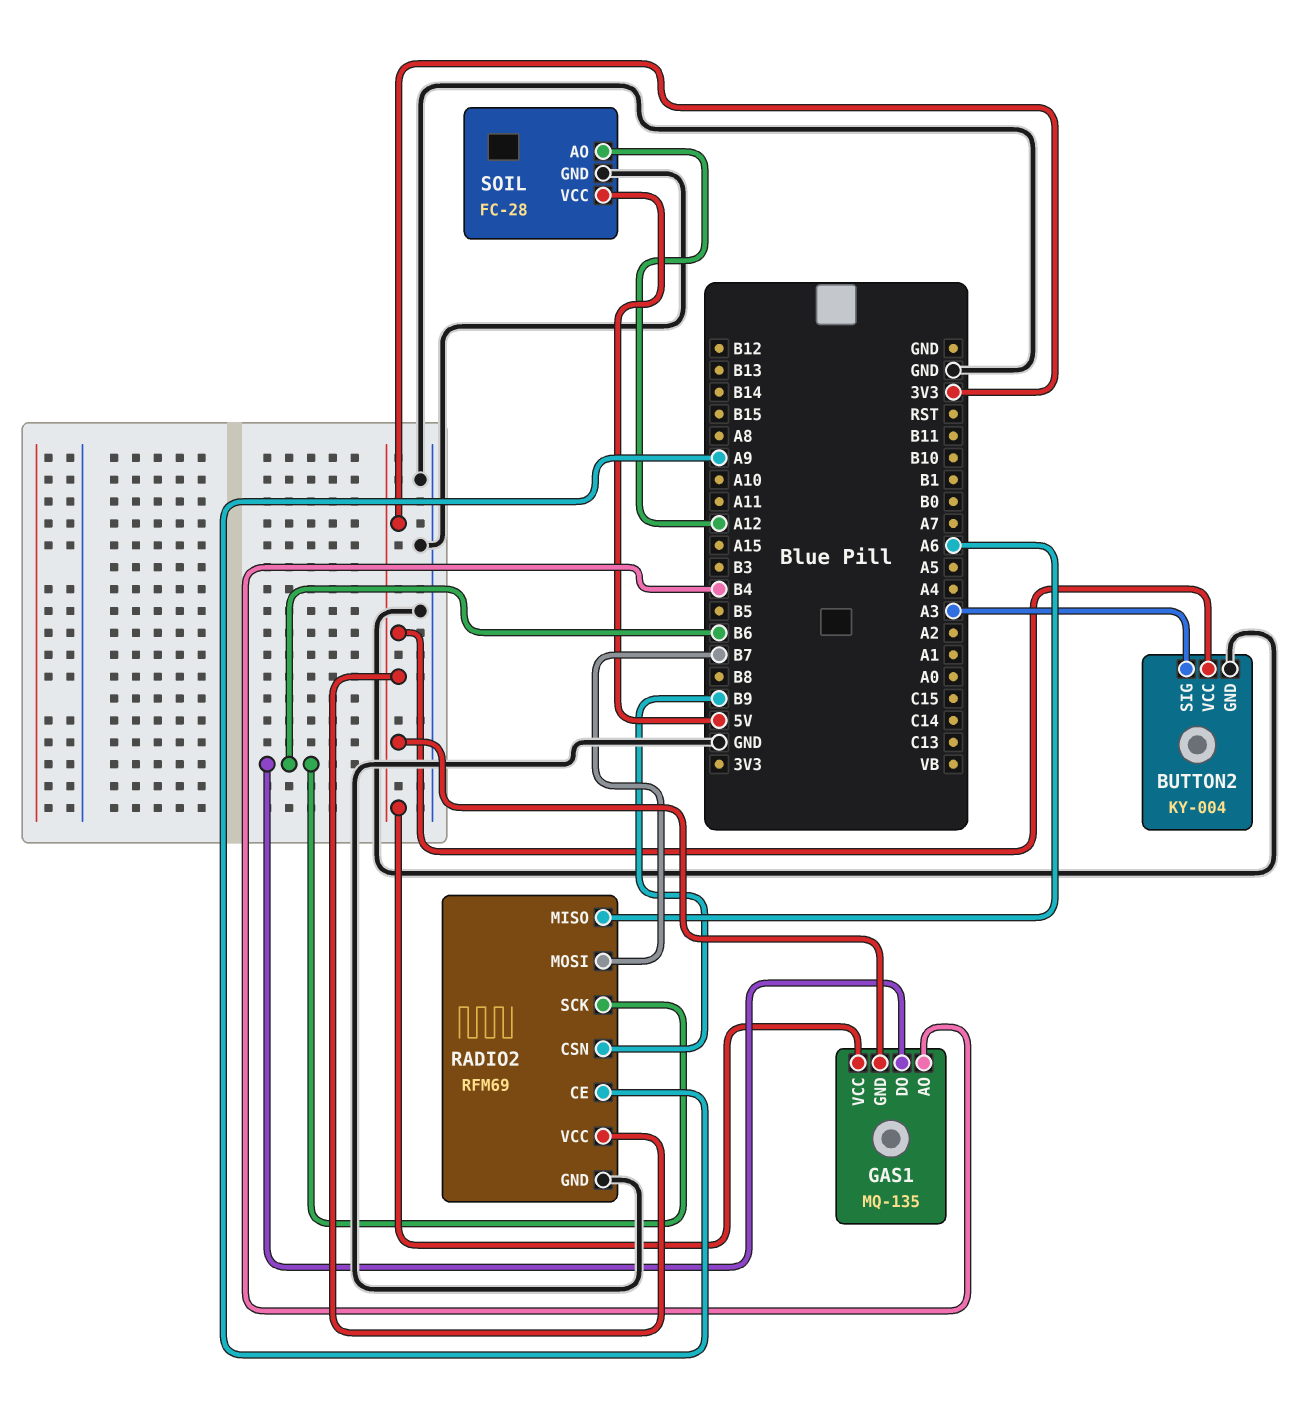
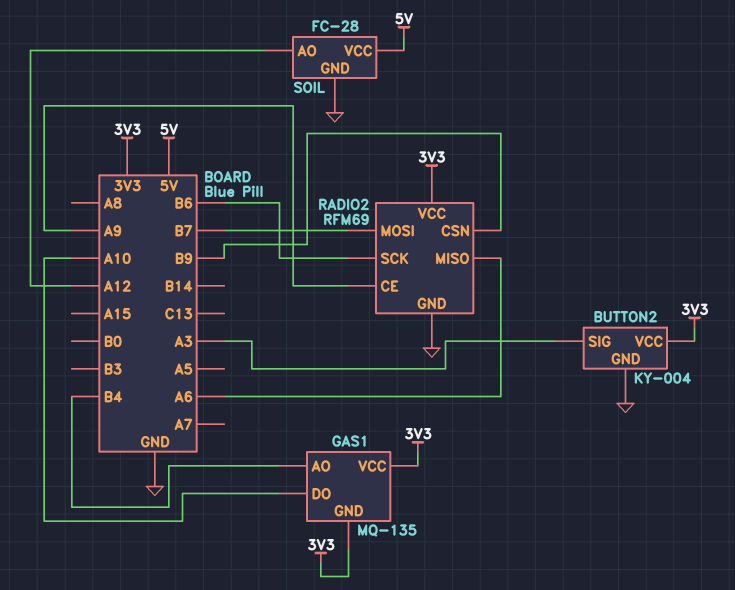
GAS1 pin DO: B6 -> A10

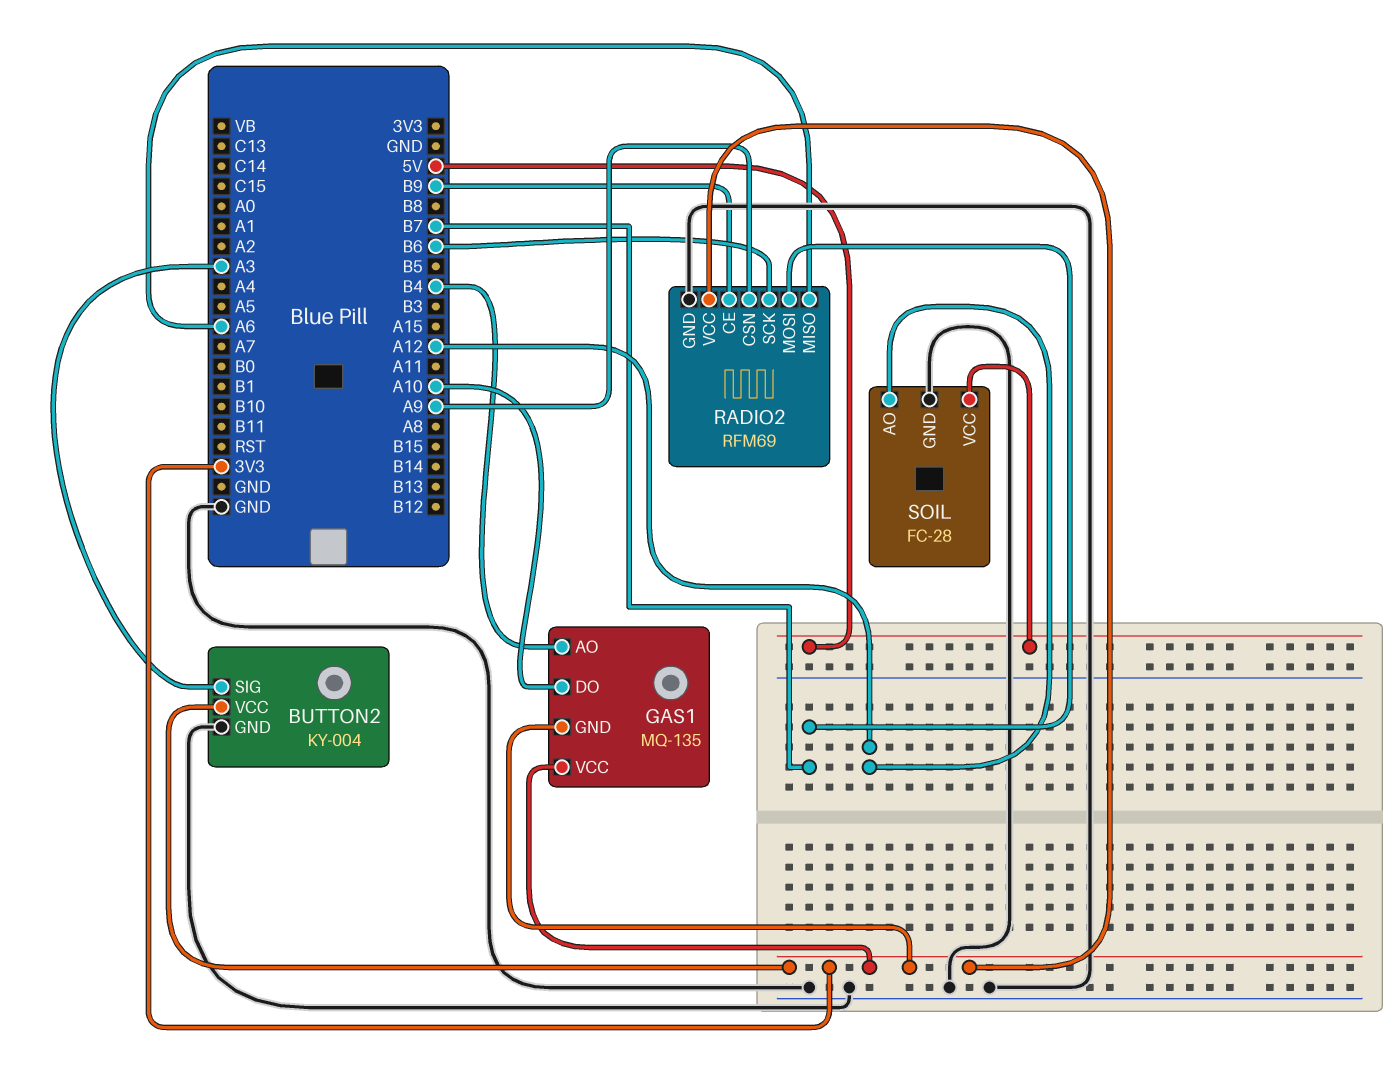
RADIO2 pin CE: A9 -> B9
RADIO2 pin CSN: B9 -> A9

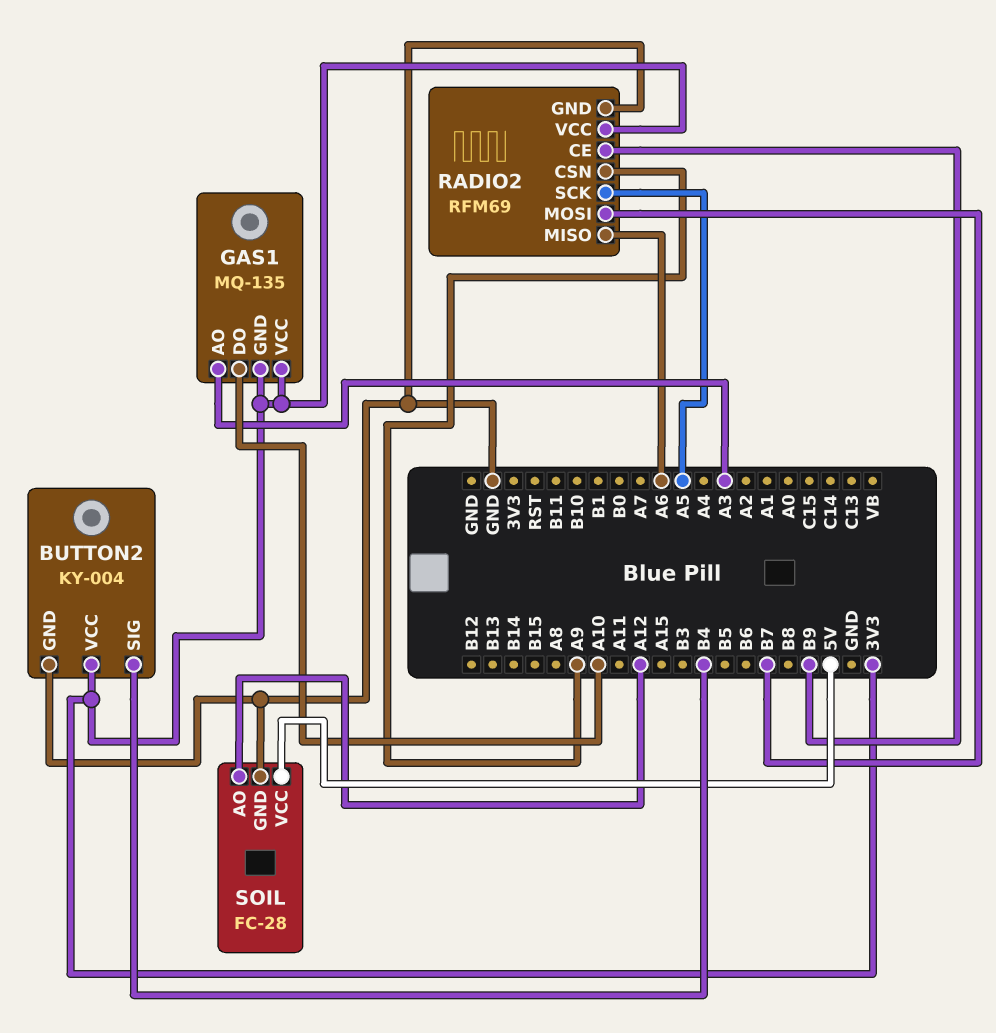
BUTTON2 pin SIG: A3 -> B4
GAS1 pin AO: B4 -> A3
RADIO2 pin SCK: B6 -> A5

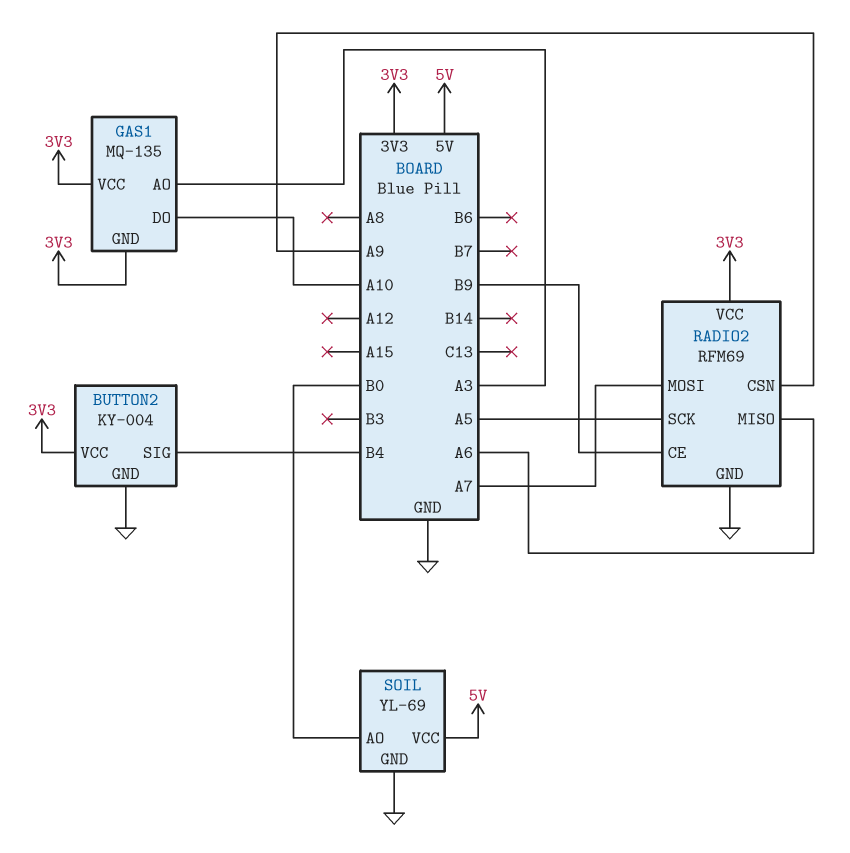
RADIO2 pin MOSI: B7 -> A7
SOIL: FC-28 -> YL-69
SOIL pin AO: A12 -> B0

